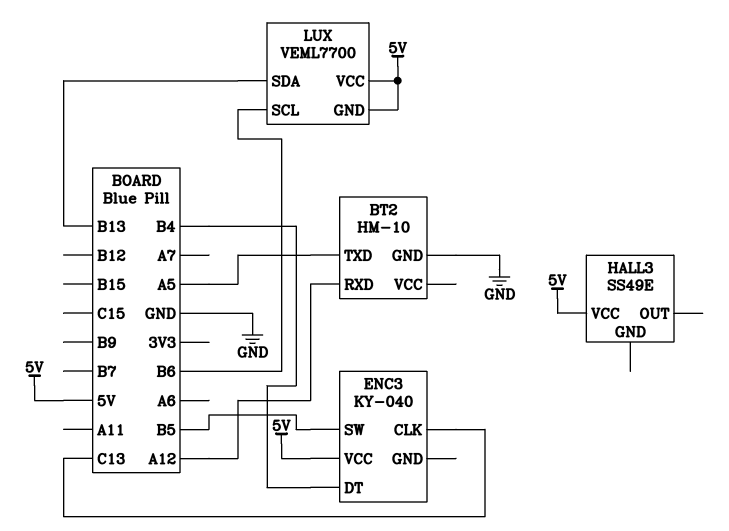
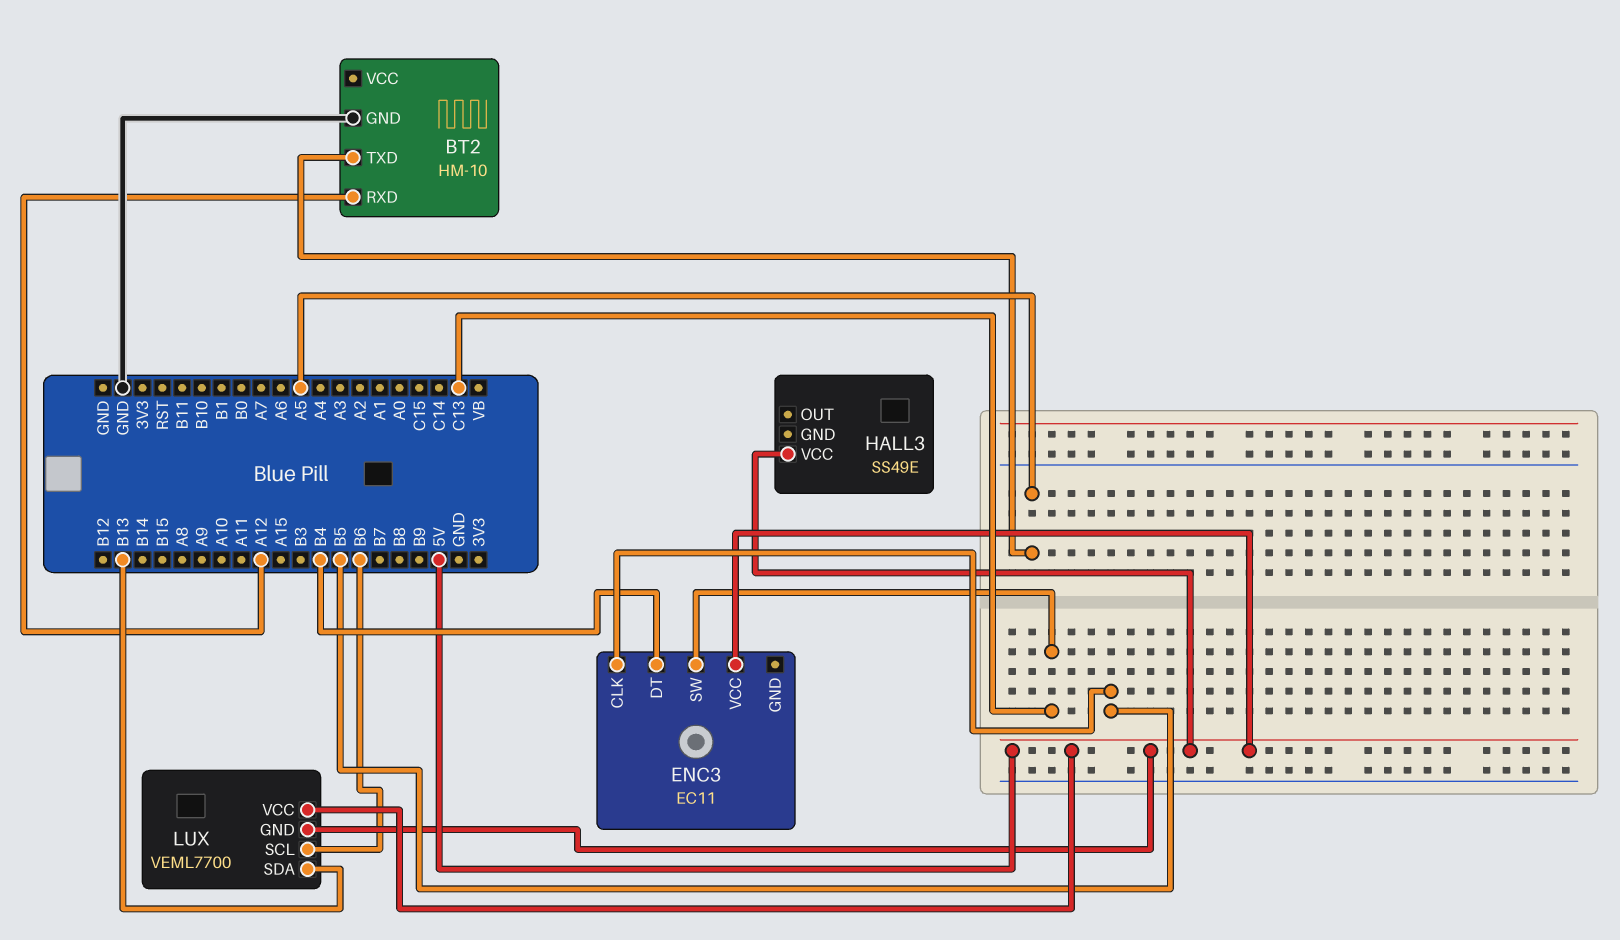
ENC3: KY-040 -> EC11
ENC3 pin CLK: C13 -> B5
ENC3 pin SW: B5 -> C13

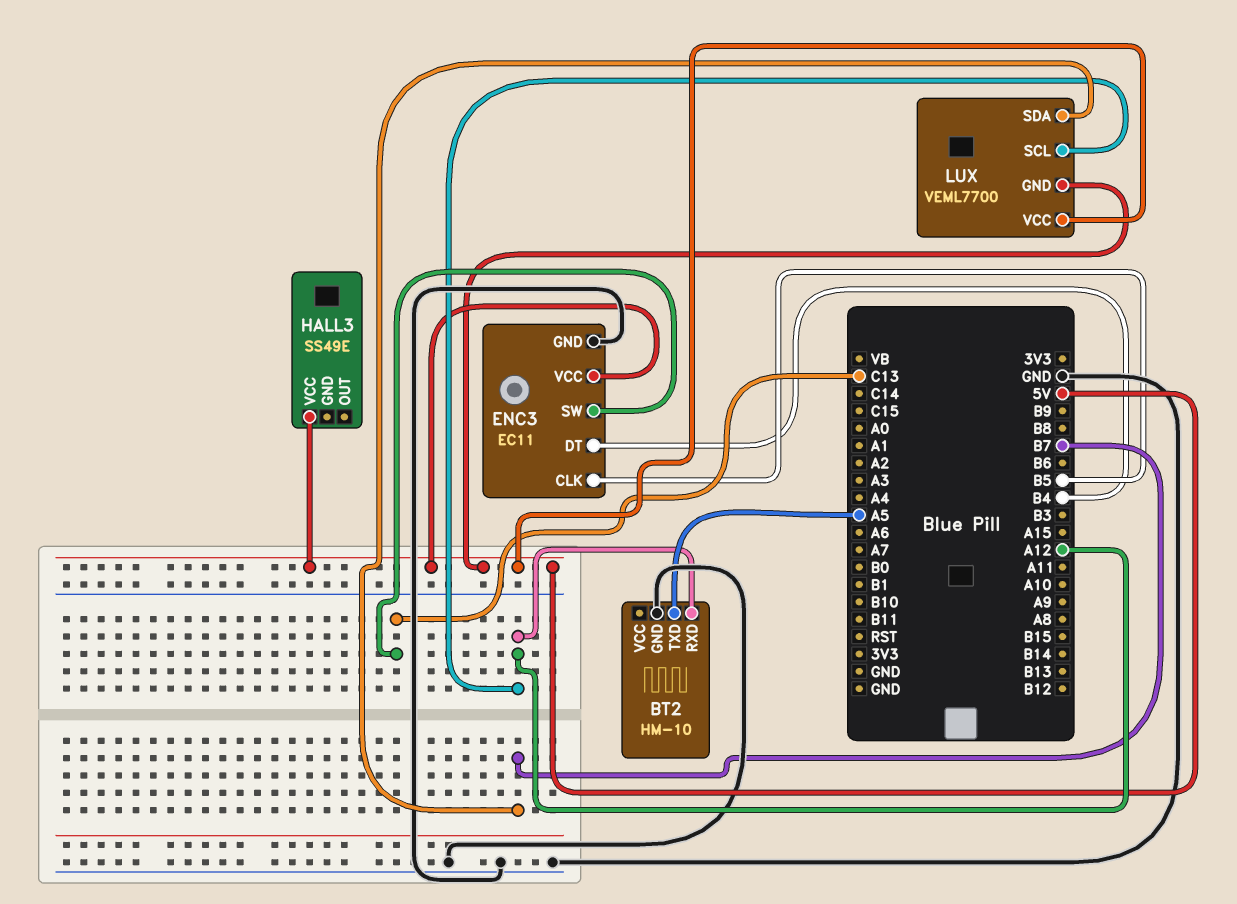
ENC3 pin GND: none -> GND
LUX pin SCL: B6 -> A12
LUX pin SDA: B13 -> B7

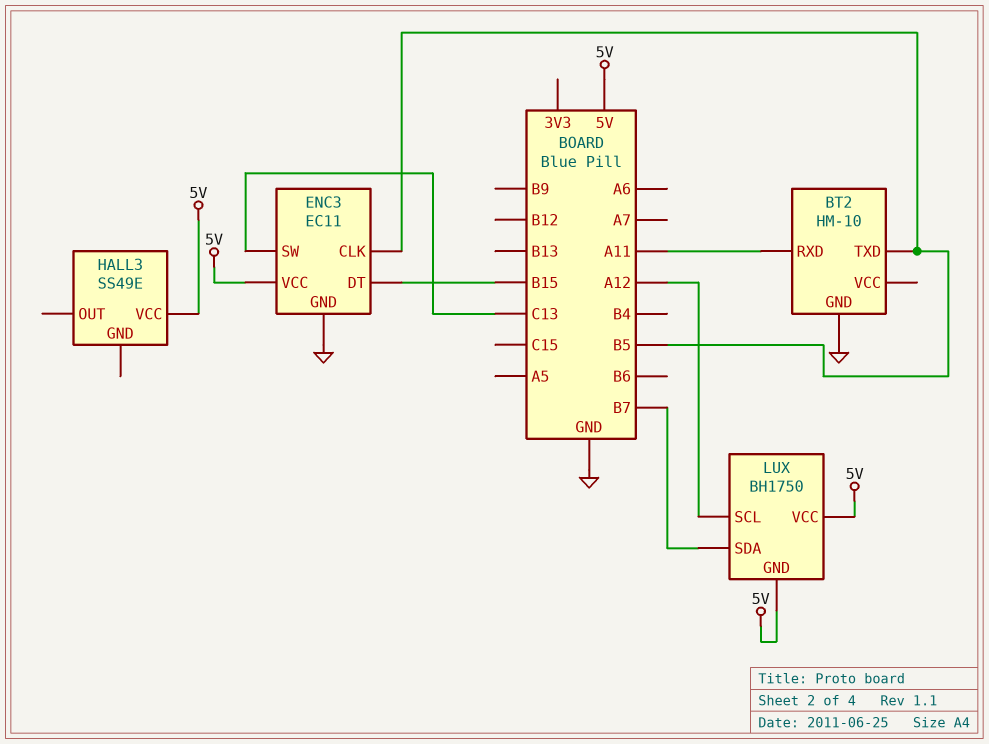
BT2 pin RXD: A12 -> A11
BT2 pin TXD: A5 -> B5
ENC3 pin DT: B4 -> B15
LUX: VEML7700 -> BH1750

